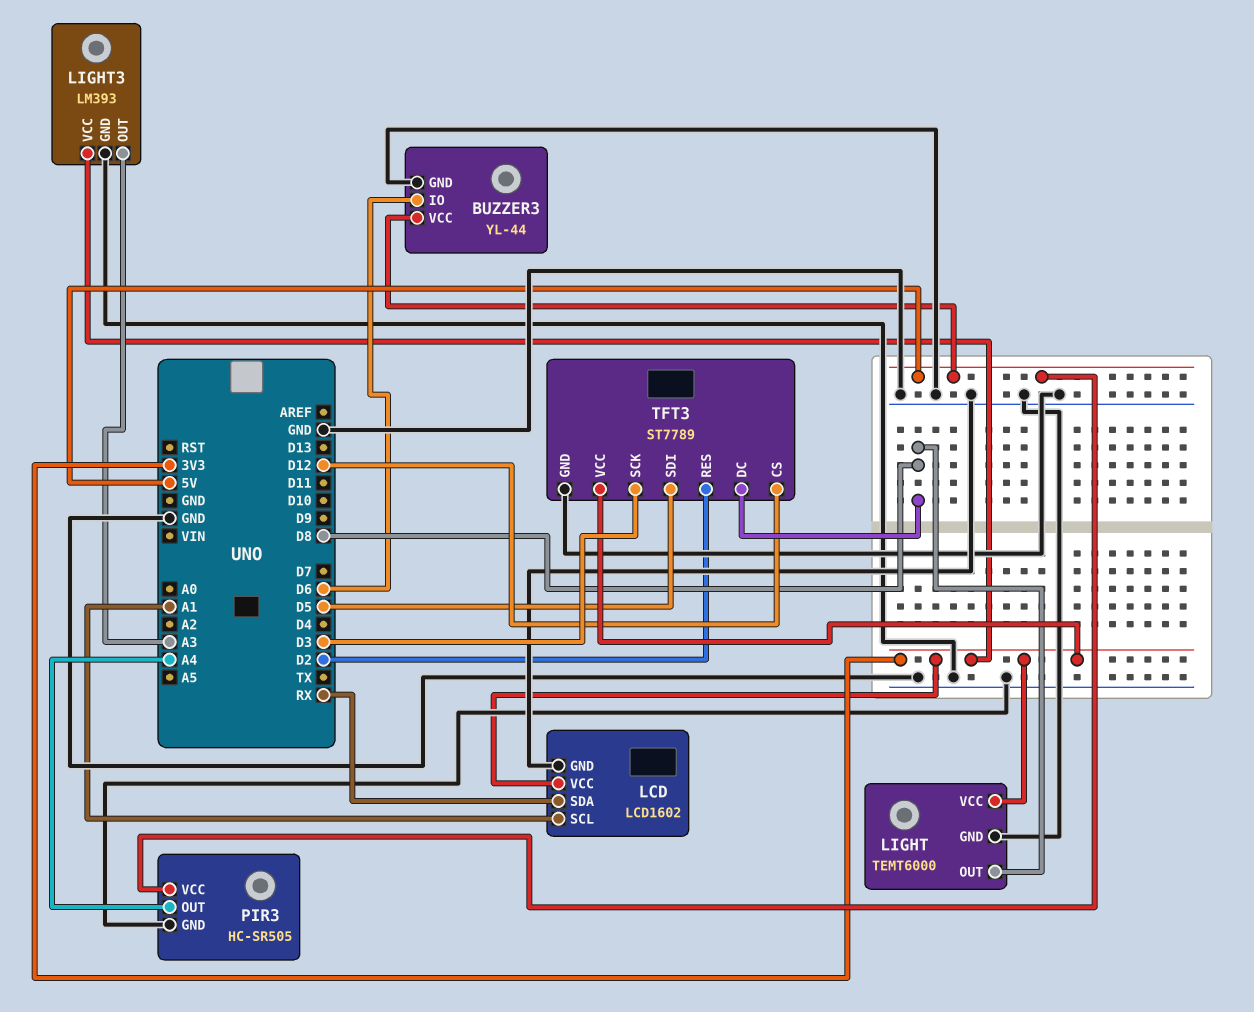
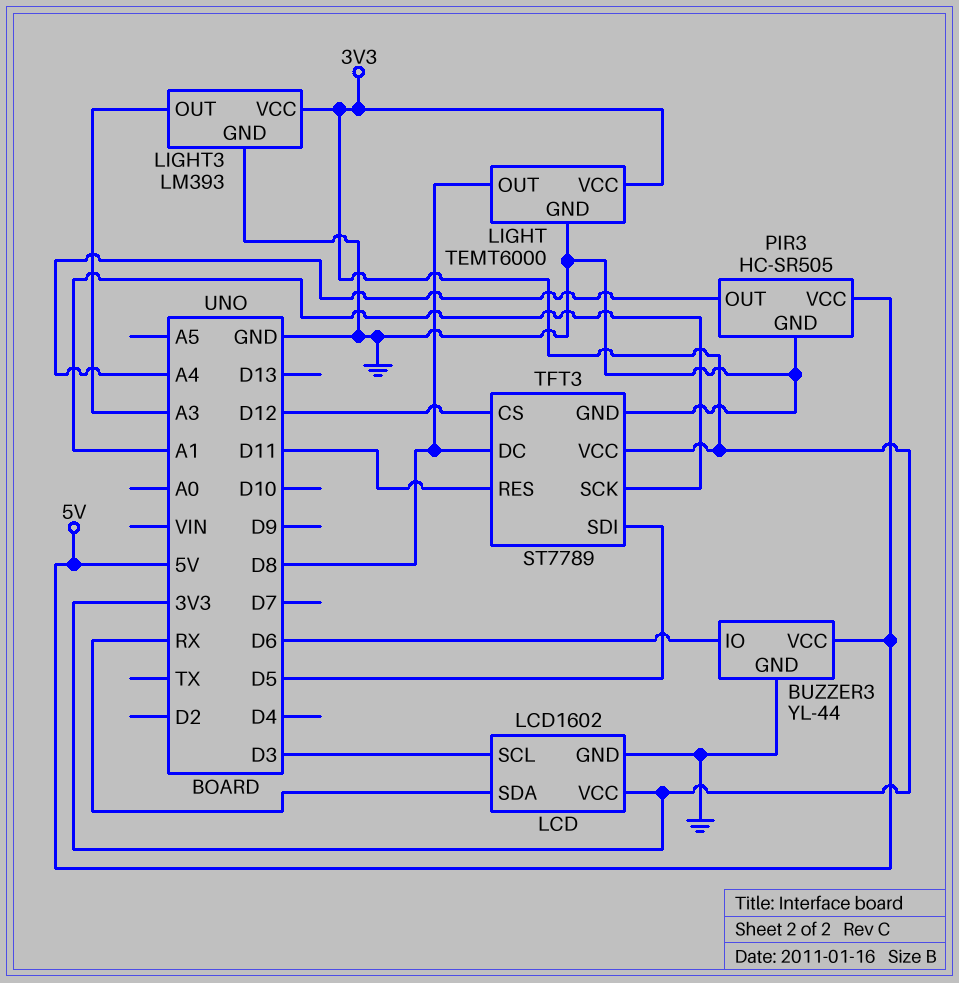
LCD pin SCL: A1 -> D3
TFT3 pin RES: D2 -> D11
TFT3 pin SCK: D3 -> A1

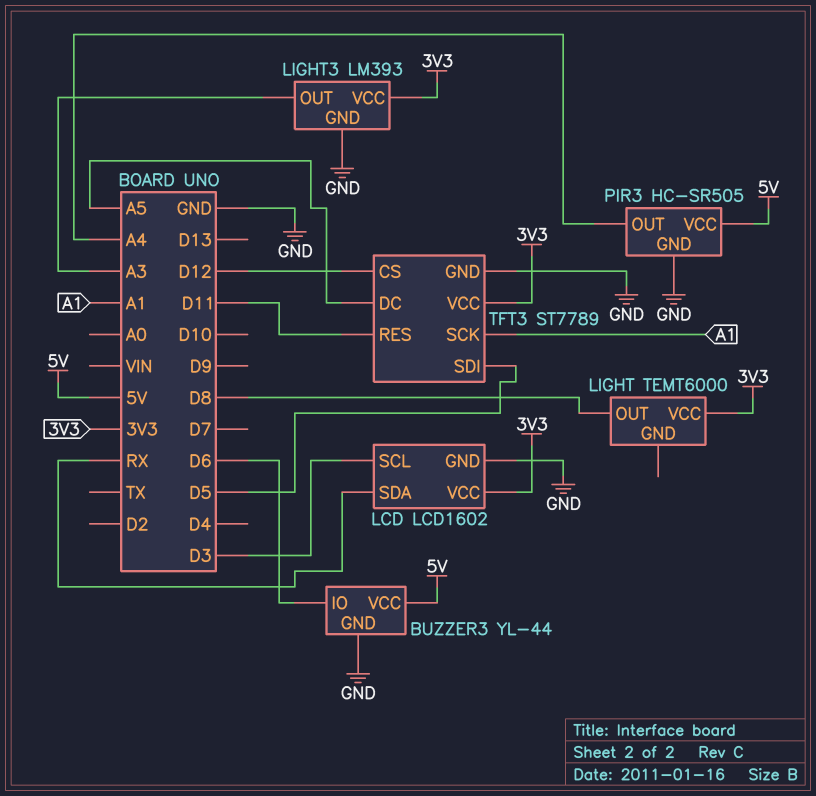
LIGHT pin GND: GND -> none
TFT3 pin DC: D8 -> A5

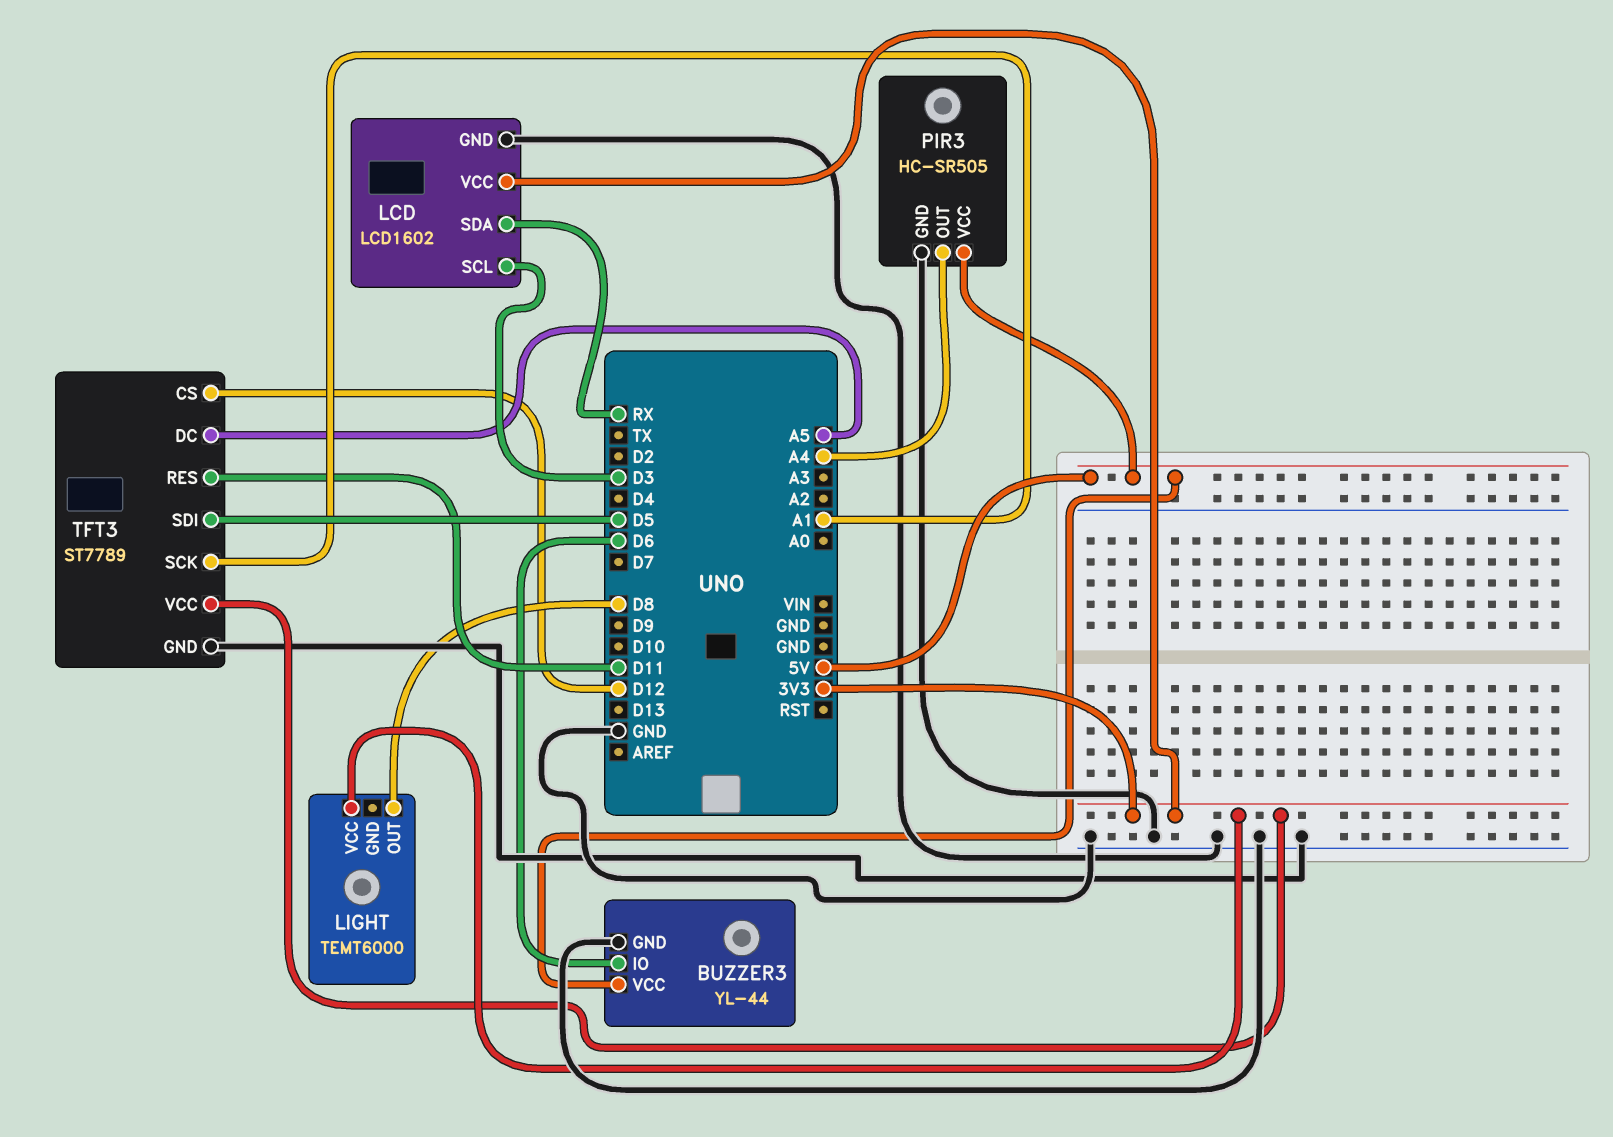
LIGHT3: LM393 -> none
LIGHT3 pin GND: GND -> none
LIGHT3 pin OUT: A3 -> none
LIGHT3 pin VCC: 3V3 -> none

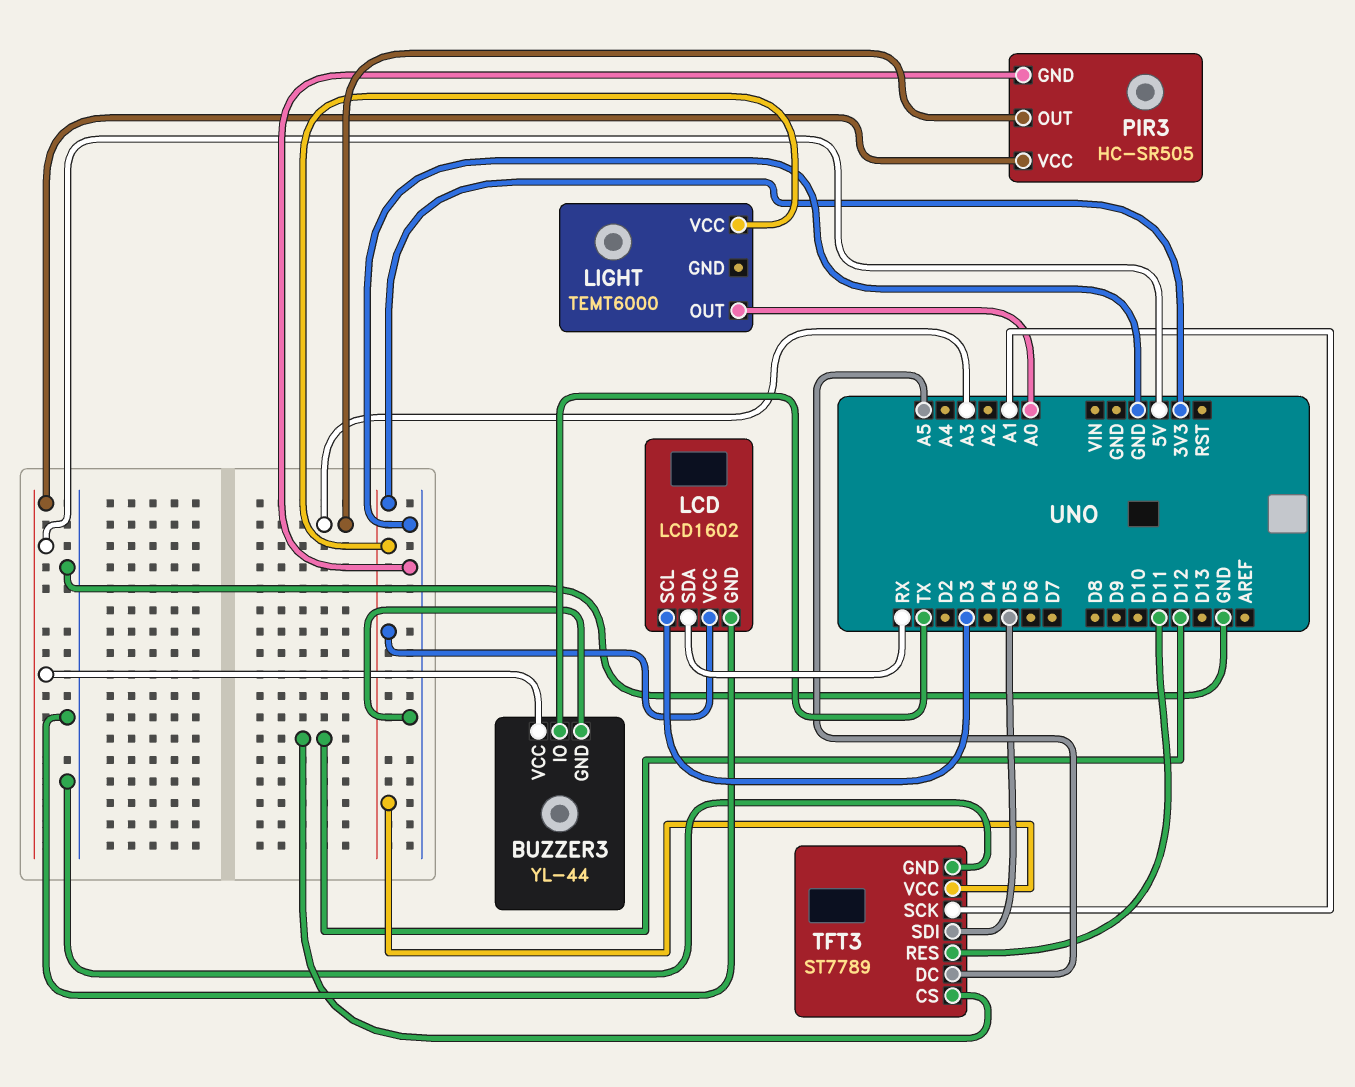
BUZZER3 pin IO: D6 -> TX
LIGHT pin OUT: D8 -> A0
PIR3 pin OUT: A4 -> A3

